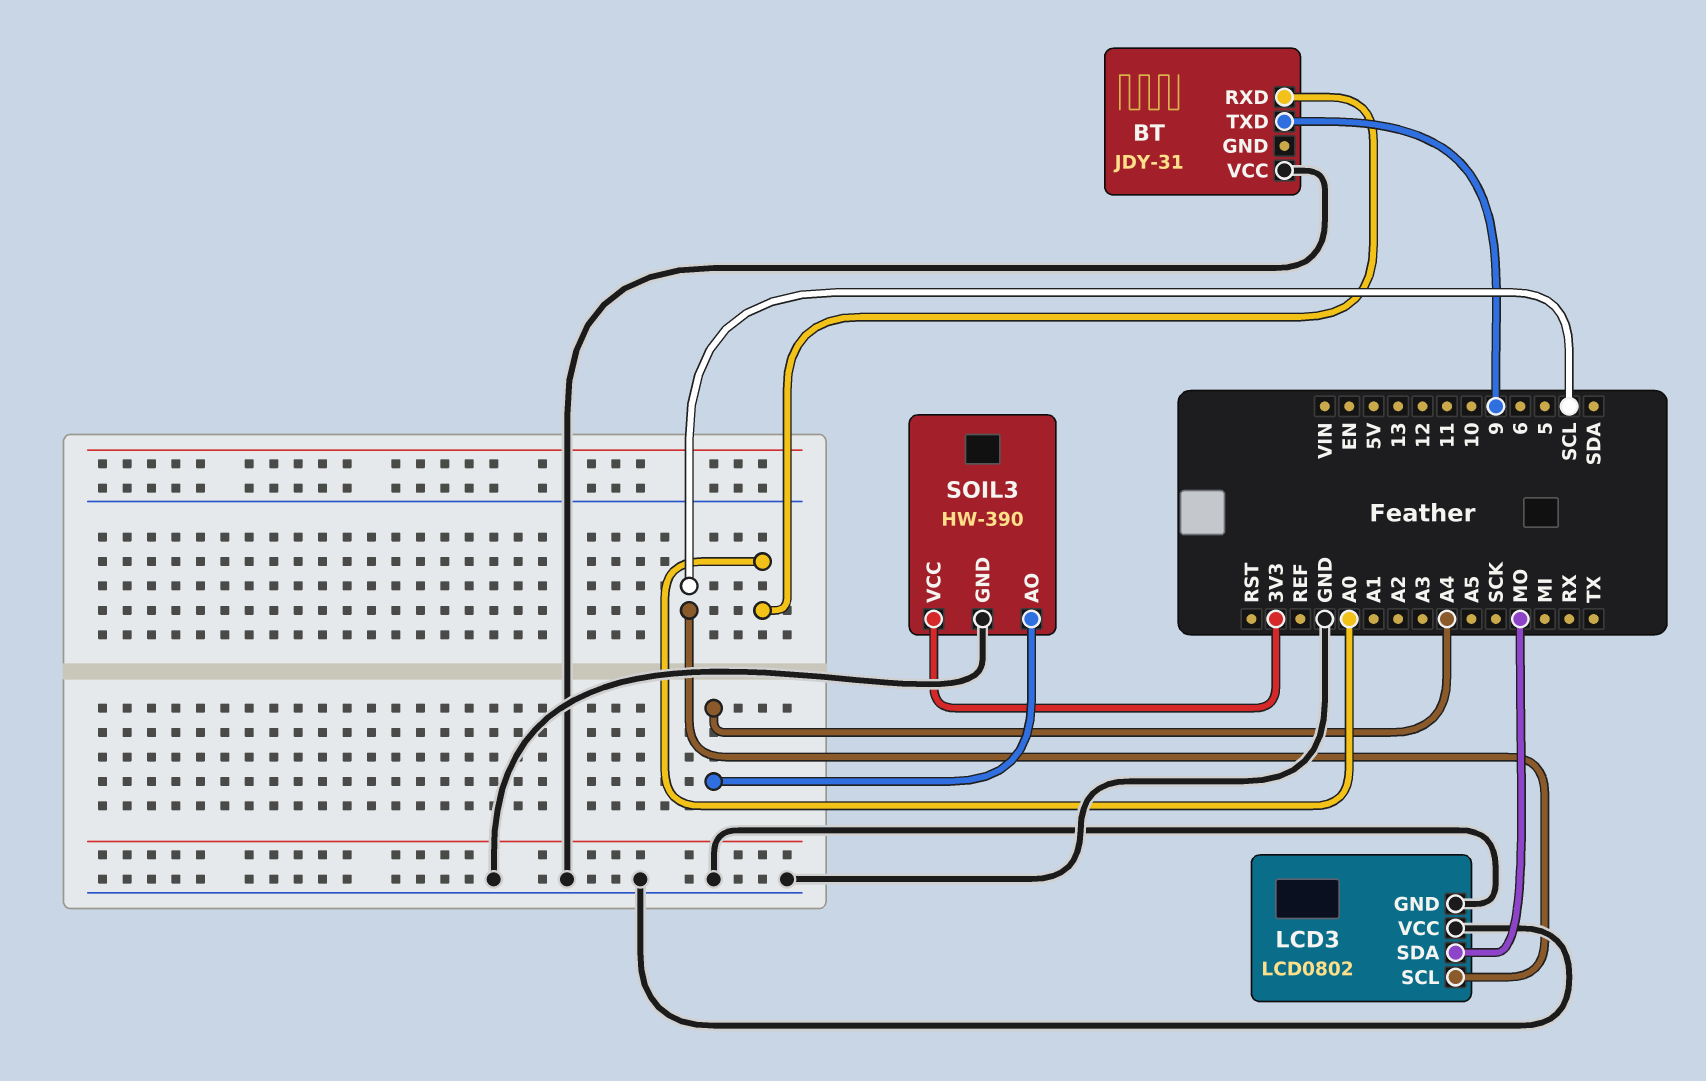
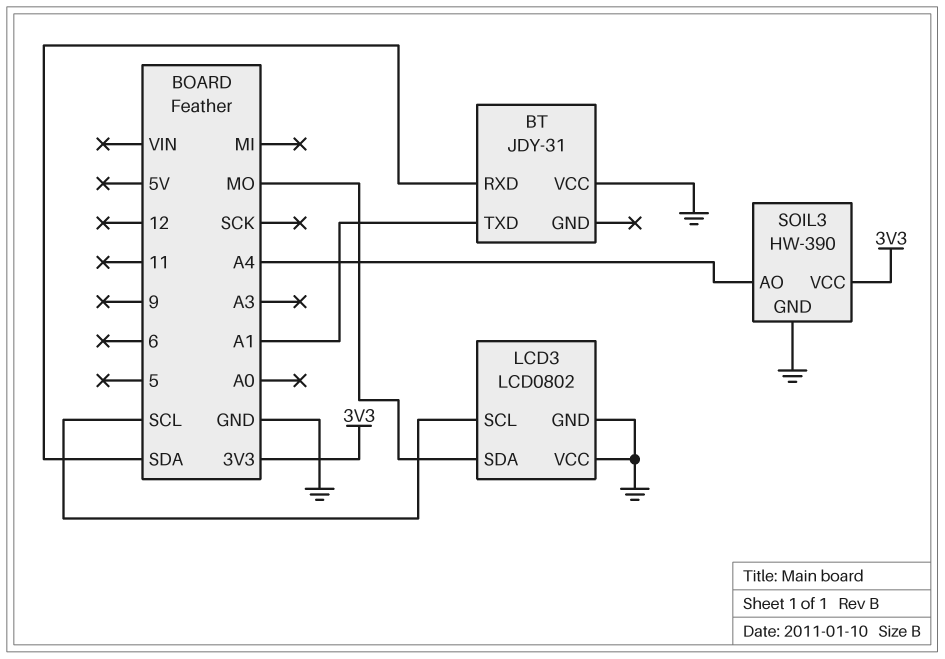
BT pin RXD: A0 -> SDA
BT pin TXD: 9 -> A1

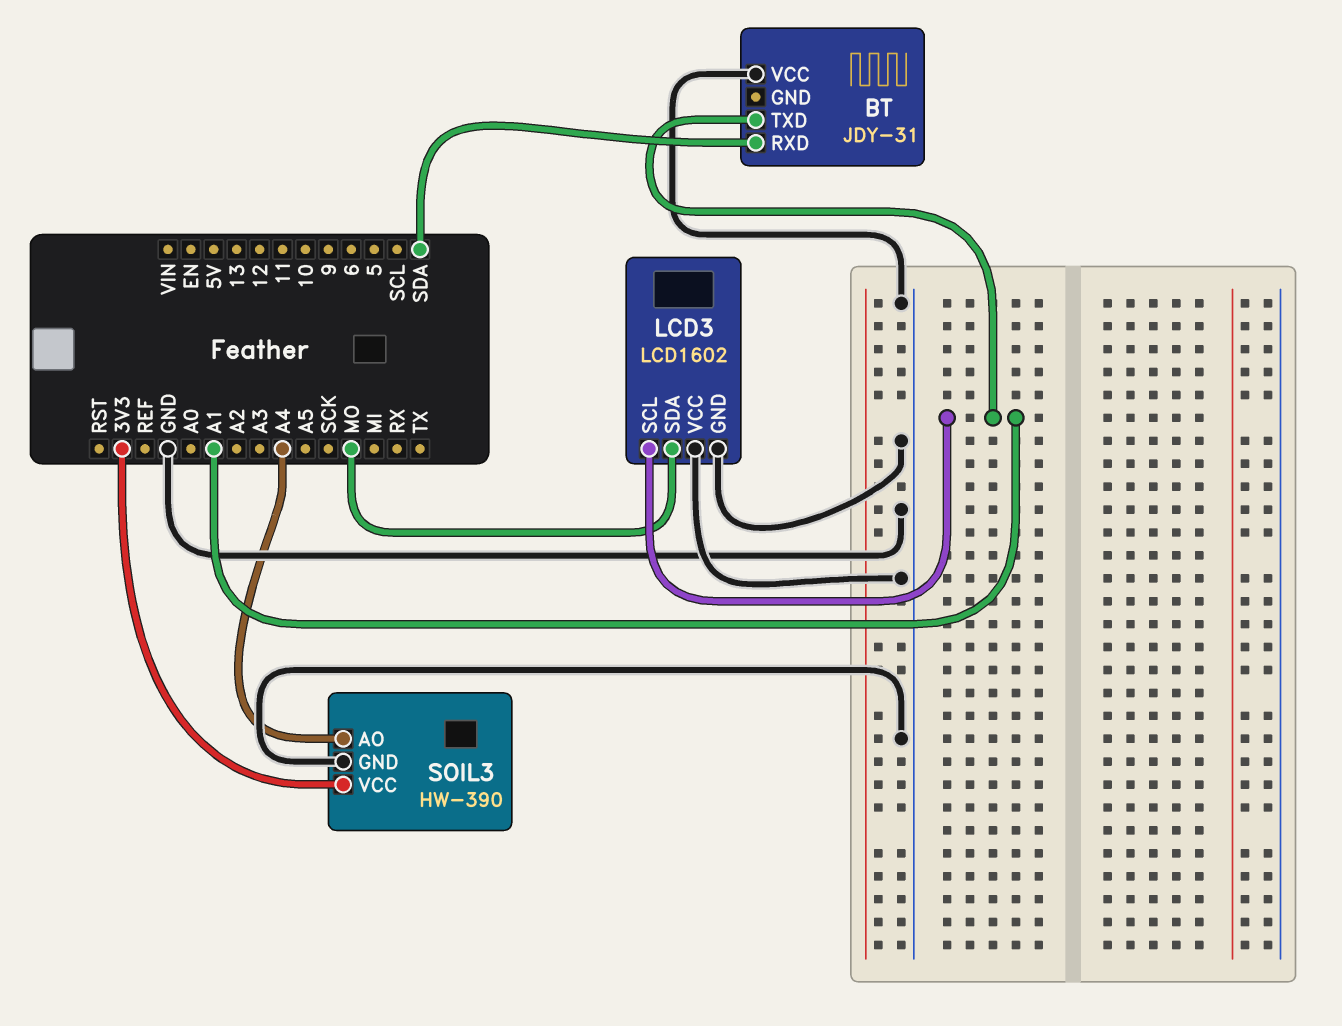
LCD3: LCD0802 -> LCD1602
LCD3 pin SCL: SCL -> A1

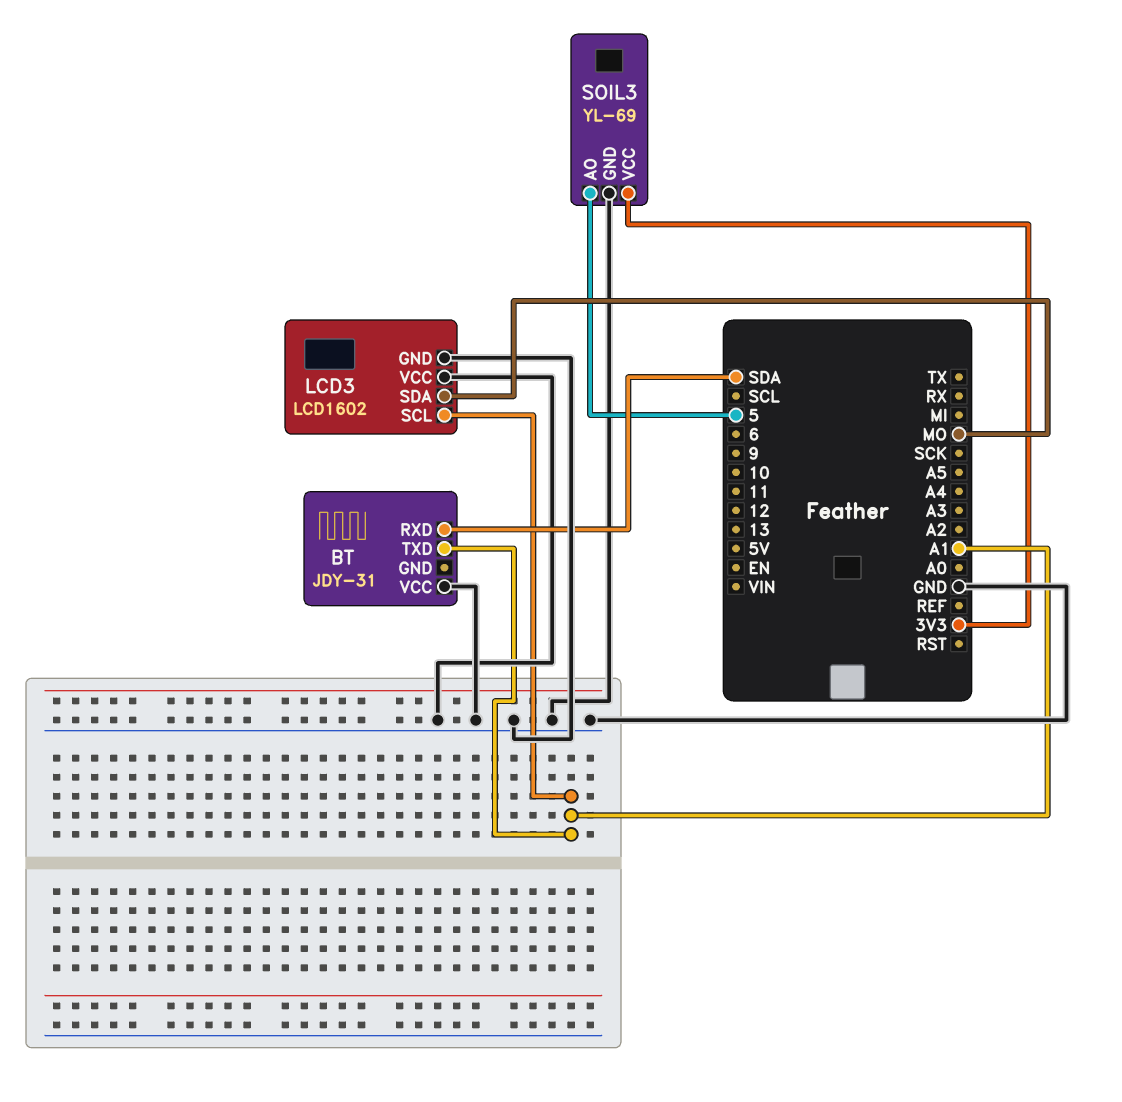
SOIL3: HW-390 -> YL-69
SOIL3 pin AO: A4 -> 5

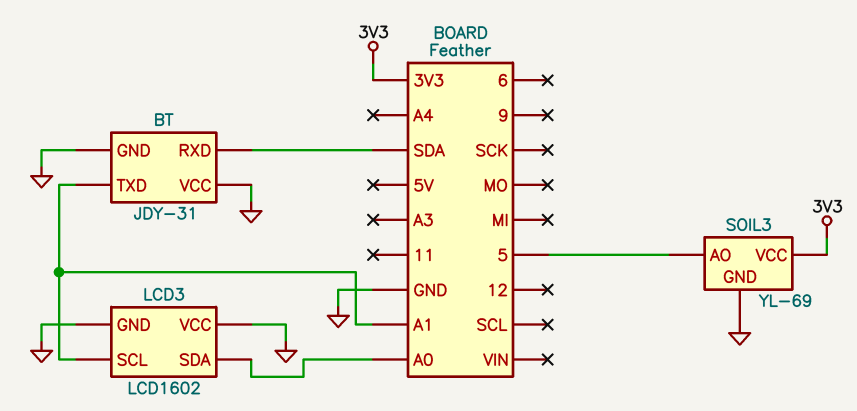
BT pin GND: none -> GND
LCD3 pin SDA: MO -> A0

